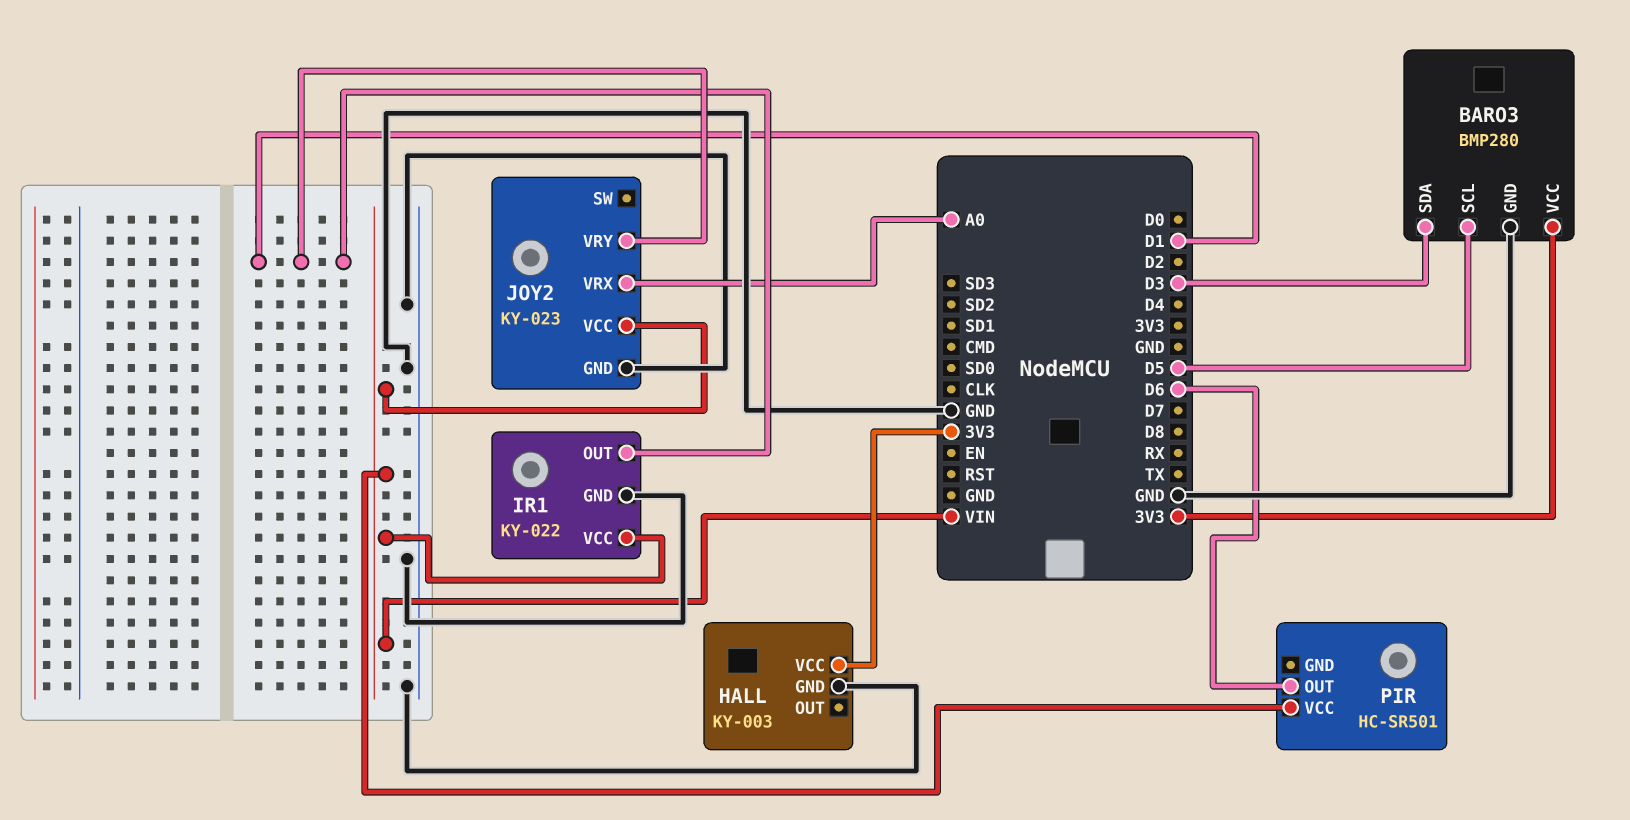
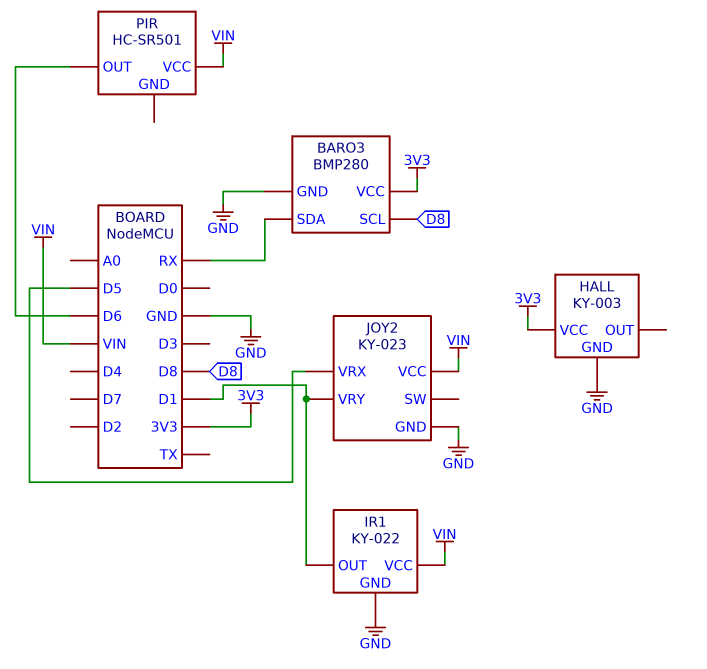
BARO3 pin SCL: D5 -> D8
BARO3 pin SDA: D3 -> RX
JOY2 pin VRX: A0 -> D5

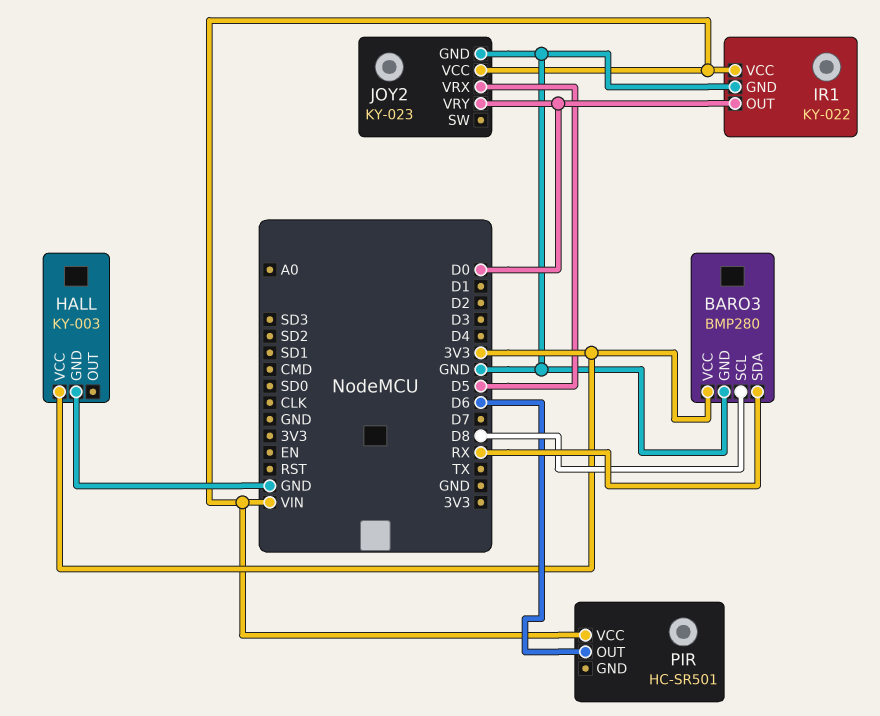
IR1 pin OUT: D1 -> D0
JOY2 pin VRY: D1 -> D0

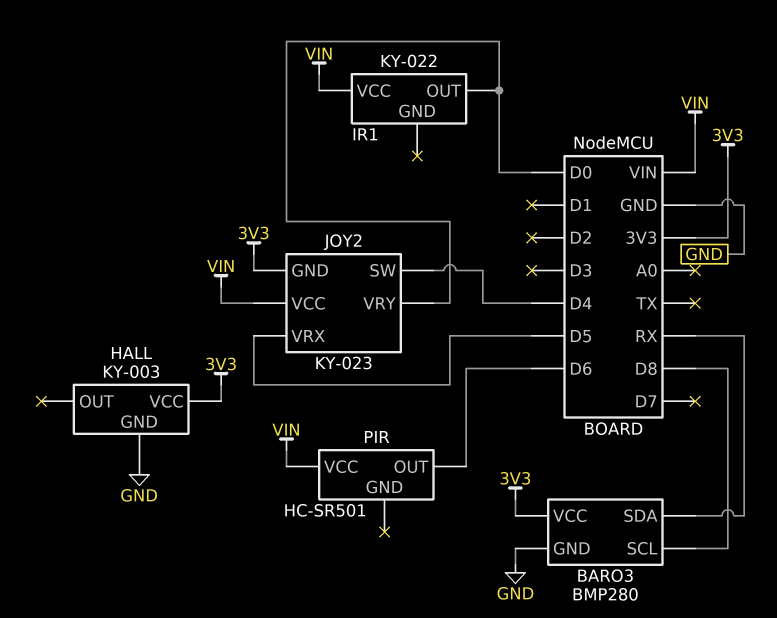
IR1 pin GND: GND -> none
JOY2 pin GND: GND -> 3V3
JOY2 pin SW: none -> D4

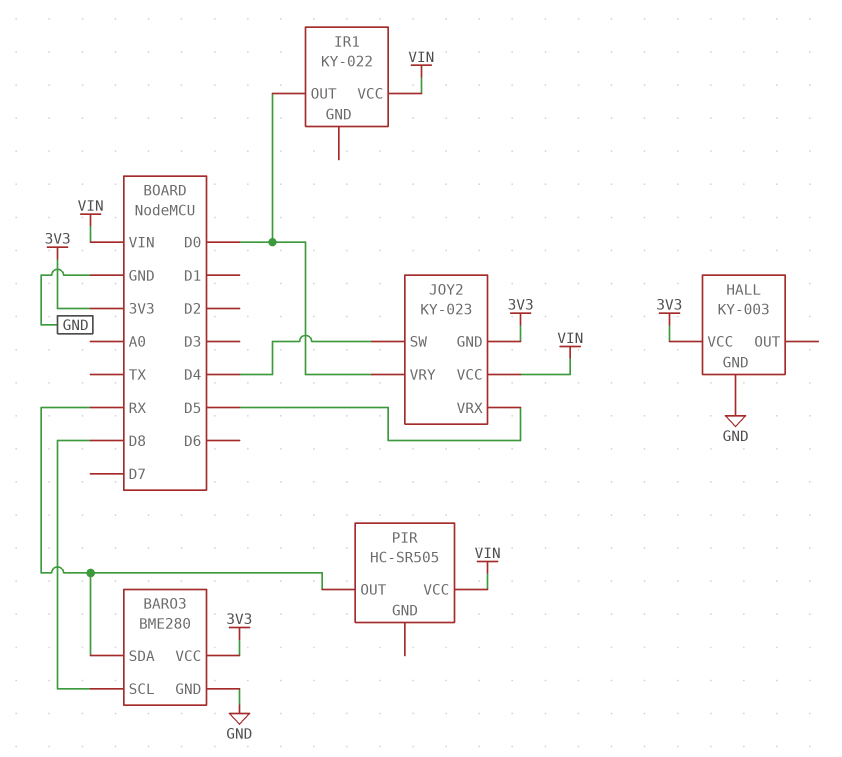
BARO3: BMP280 -> BME280
PIR: HC-SR501 -> HC-SR505
PIR pin OUT: D6 -> RX

